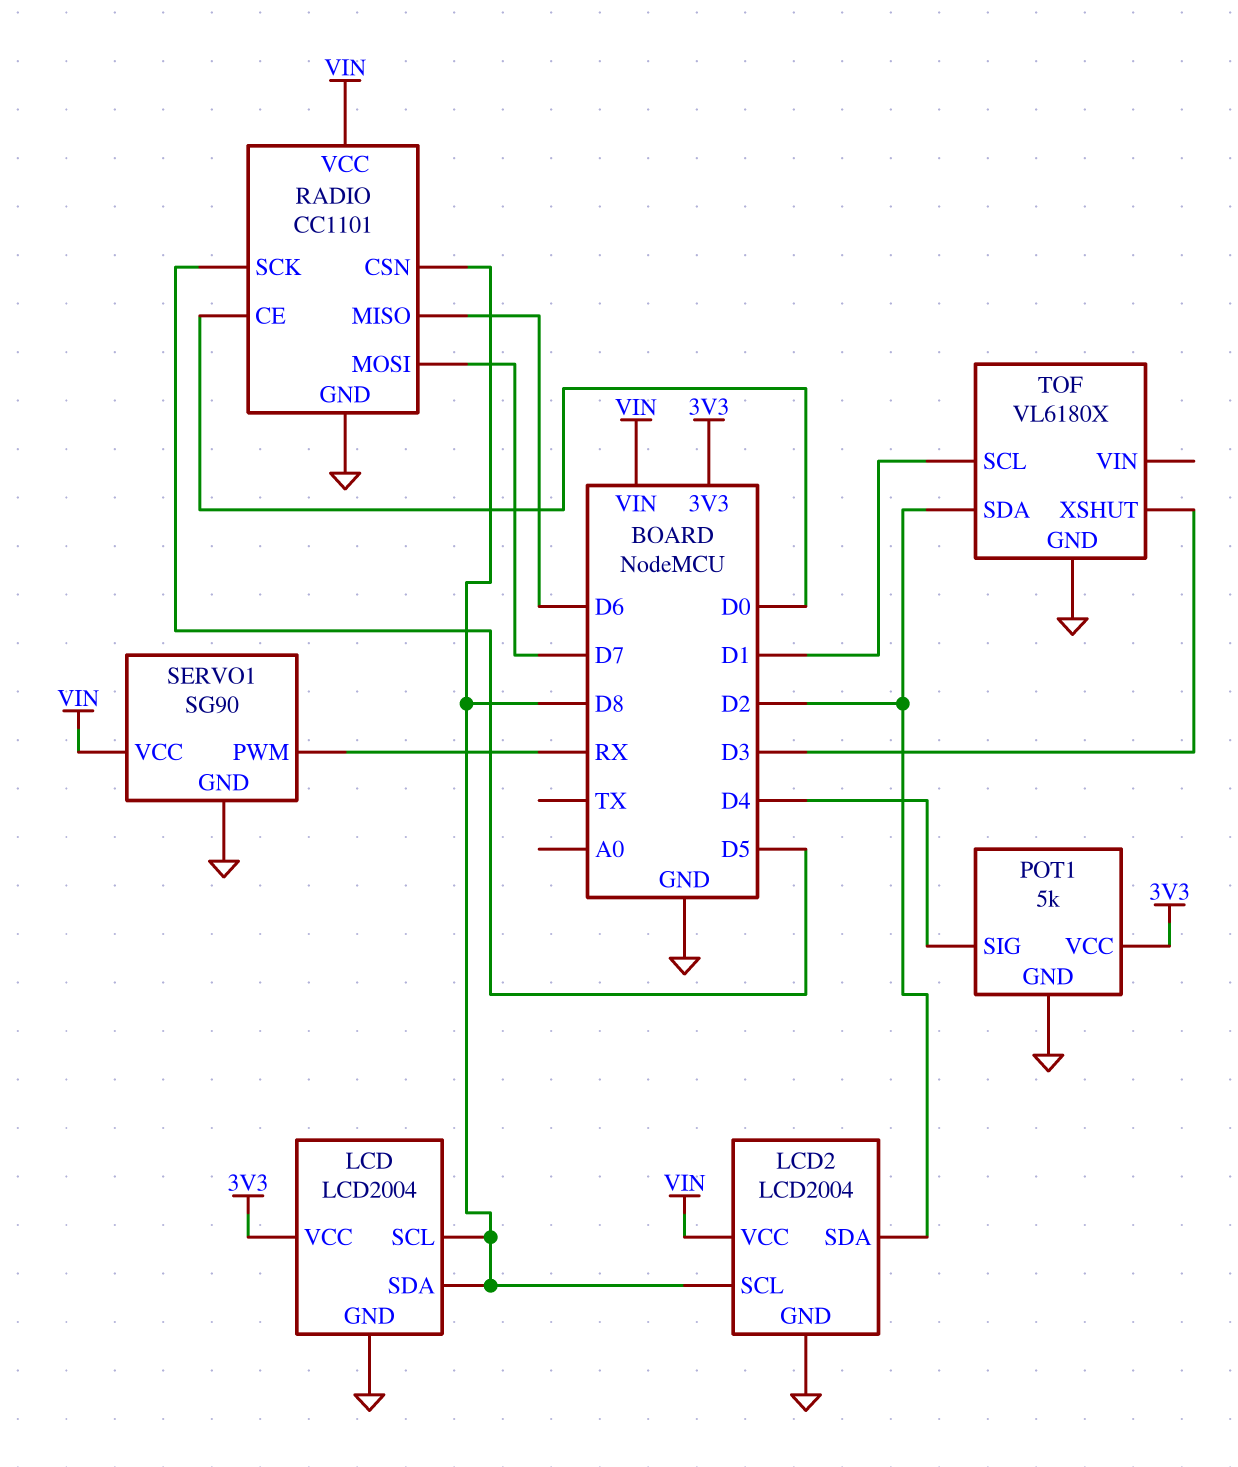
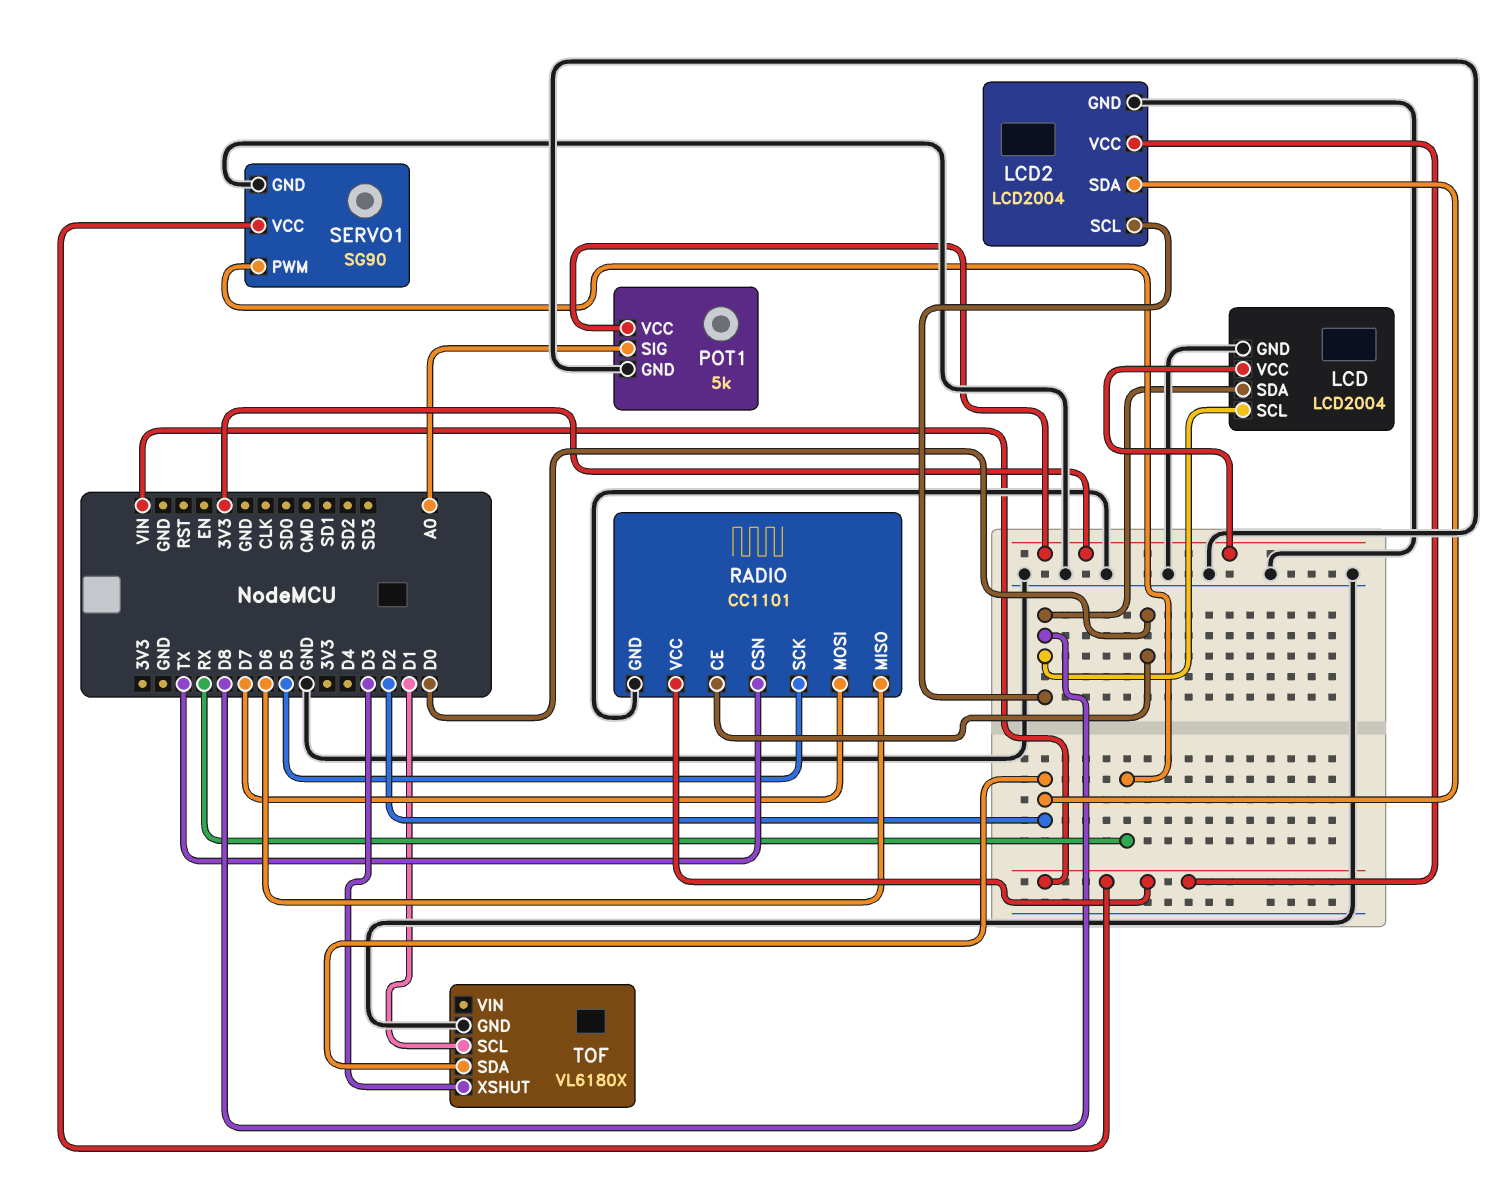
POT1 pin SIG: D4 -> A0
RADIO pin CSN: D8 -> TX

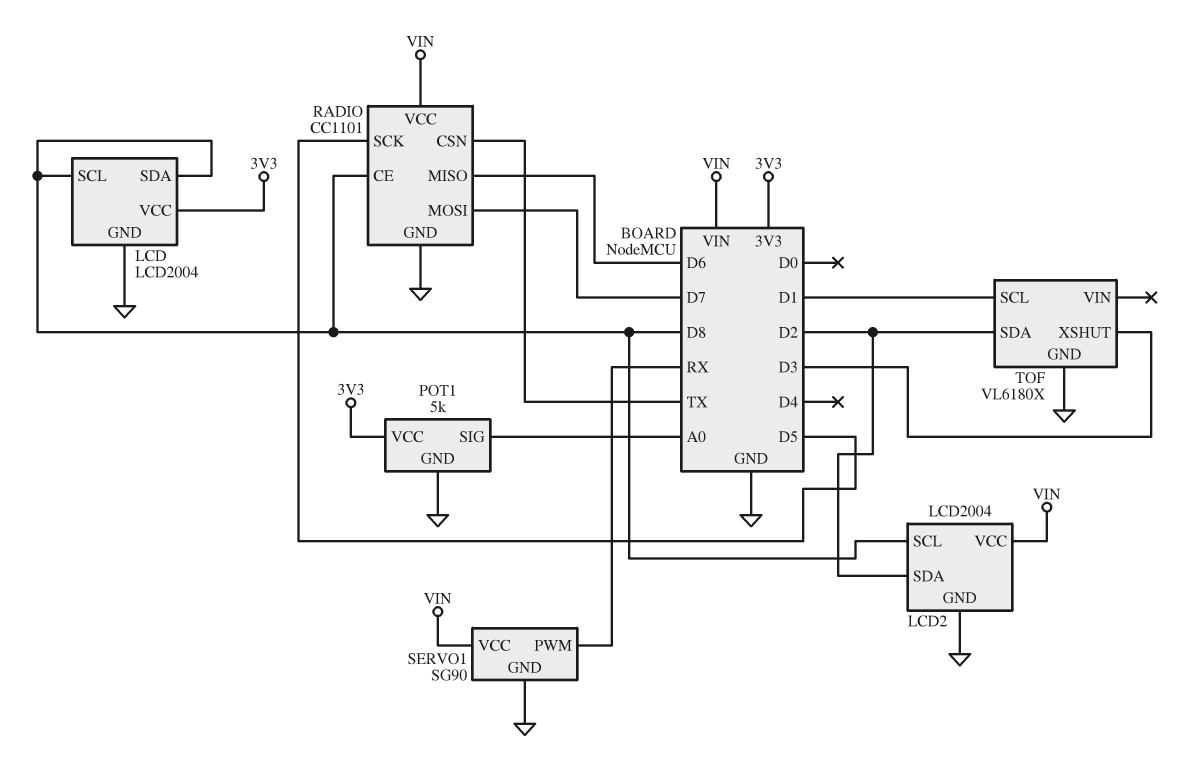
RADIO pin CE: D0 -> D8

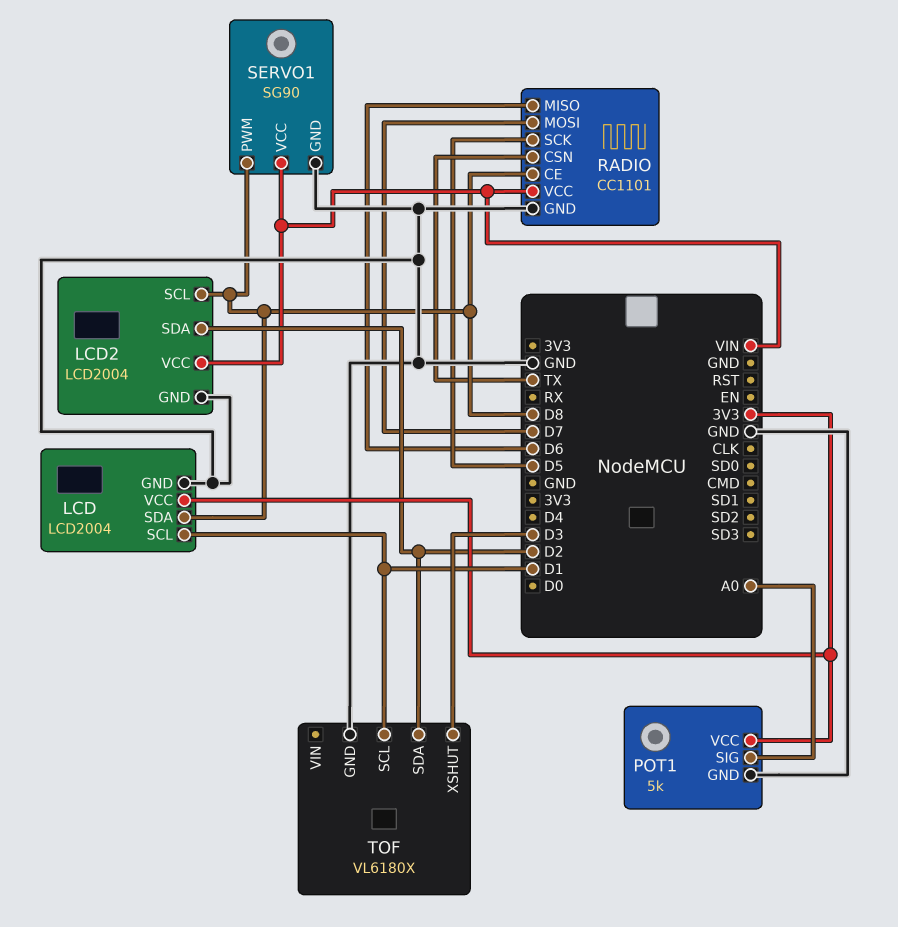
LCD pin SCL: D8 -> D1
SERVO1 pin PWM: RX -> D8

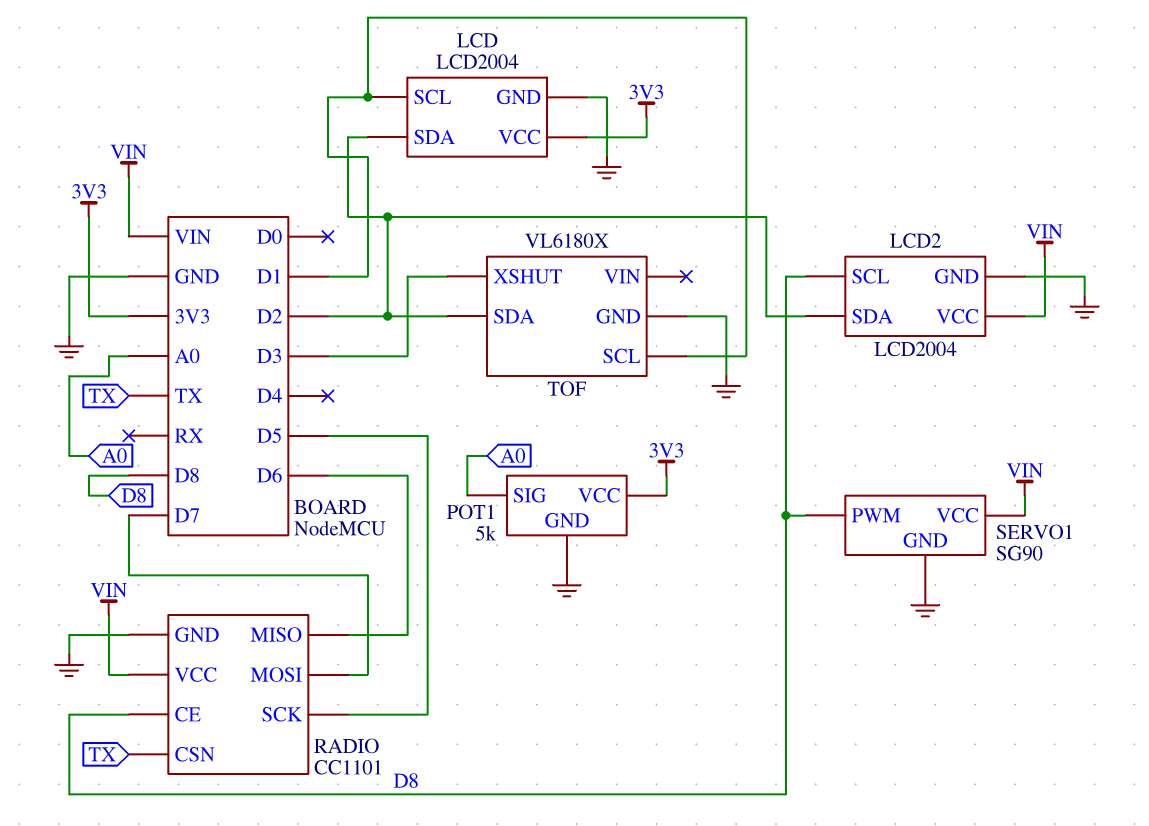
LCD pin SDA: D8 -> D2

